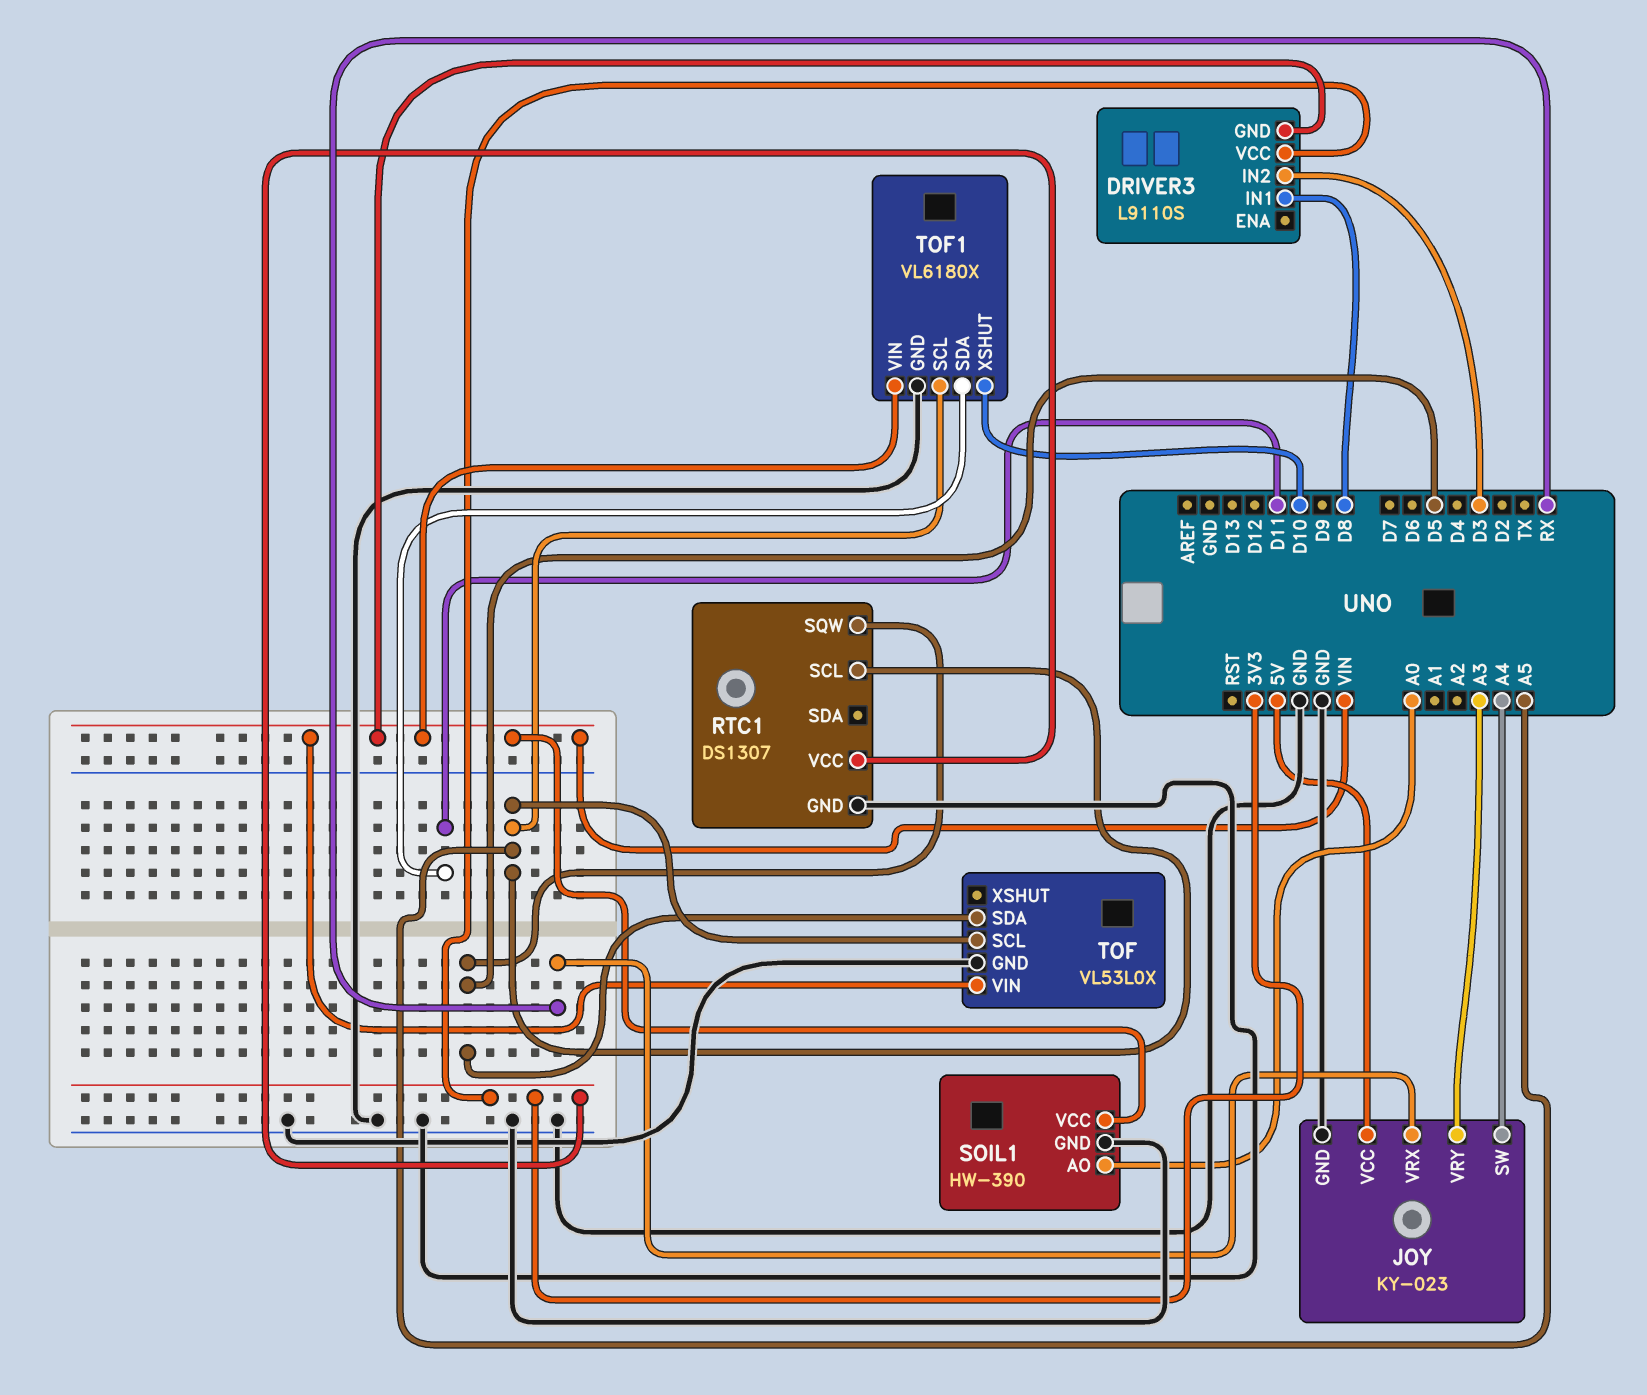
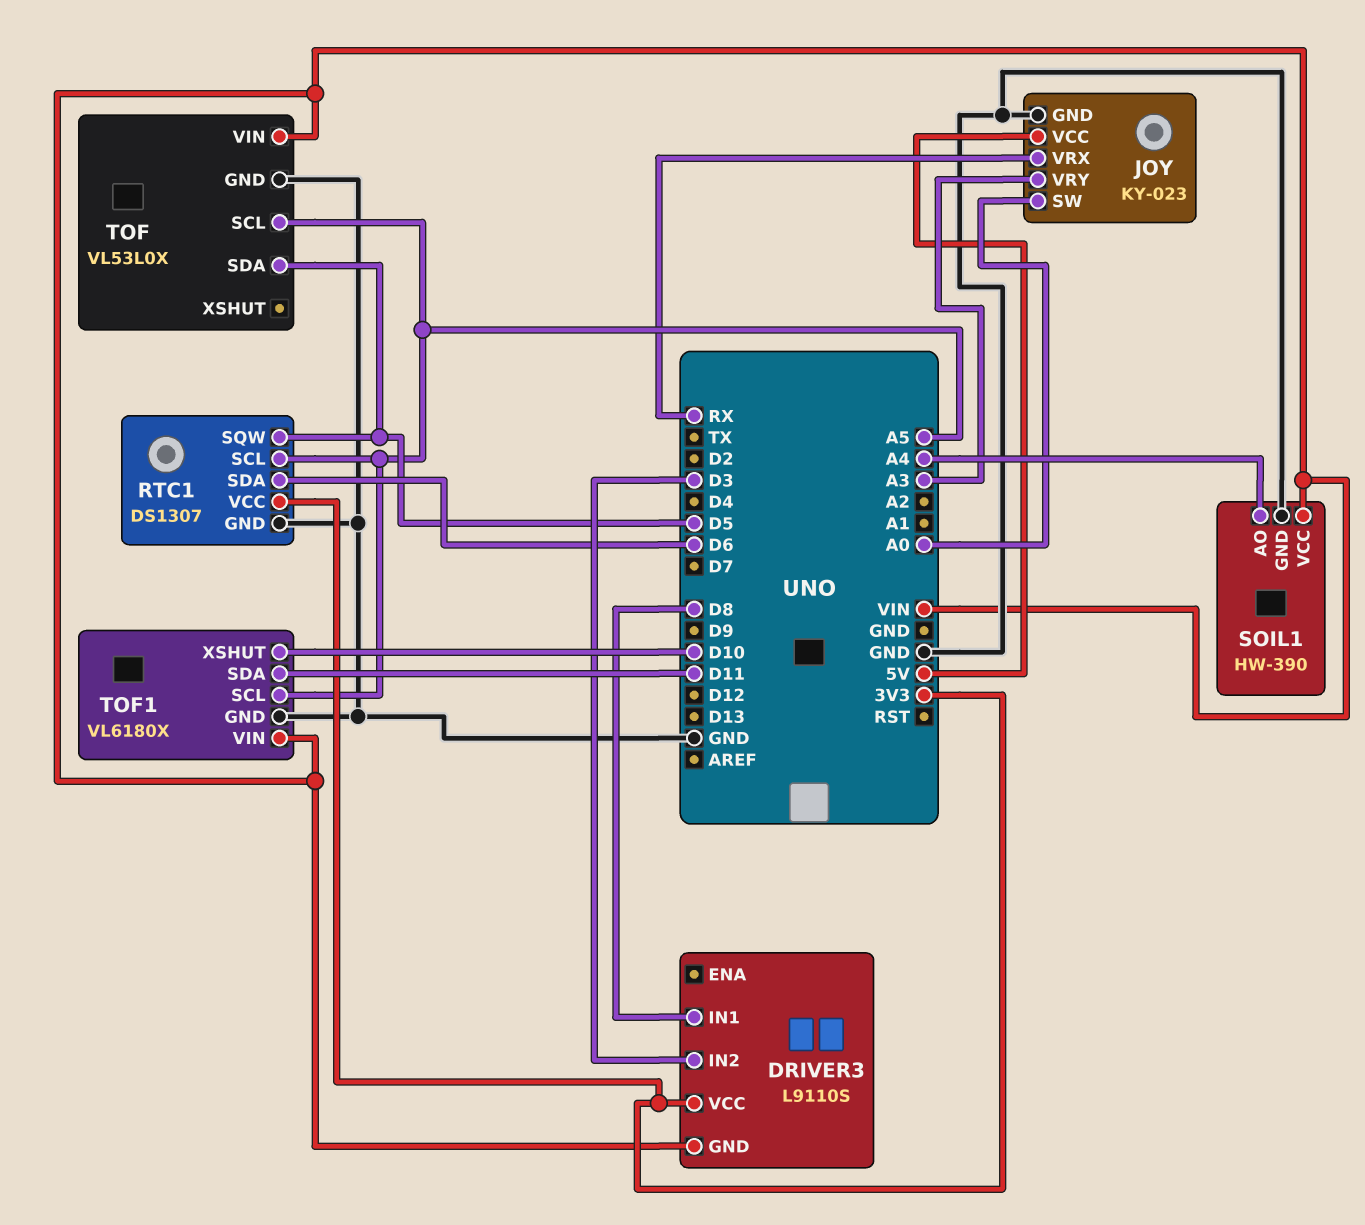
JOY pin SW: A4 -> A0
RTC1 pin SDA: none -> D6
SOIL1 pin AO: A0 -> A4

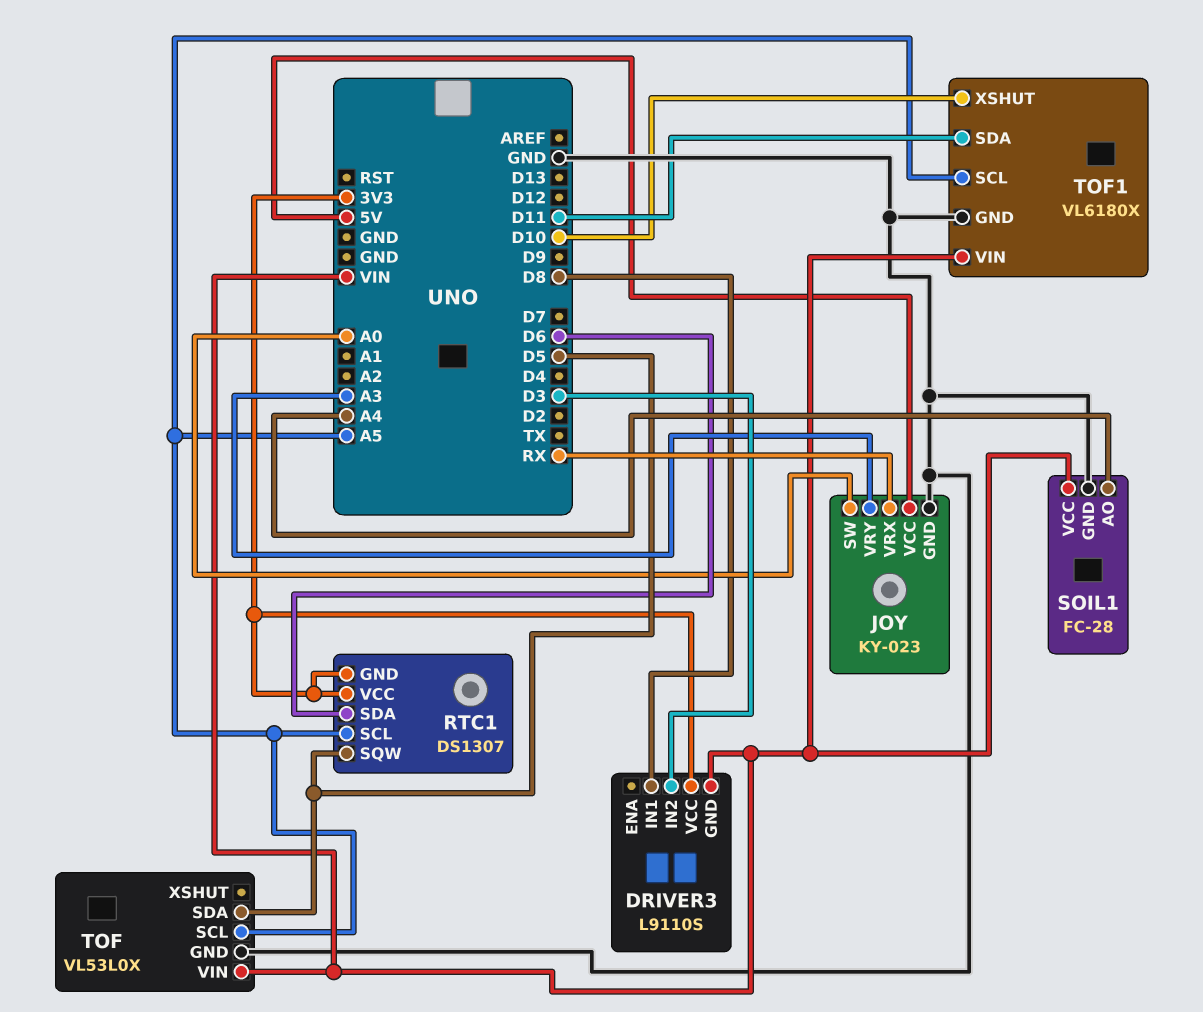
RTC1 pin GND: GND -> 3V3
SOIL1: HW-390 -> FC-28

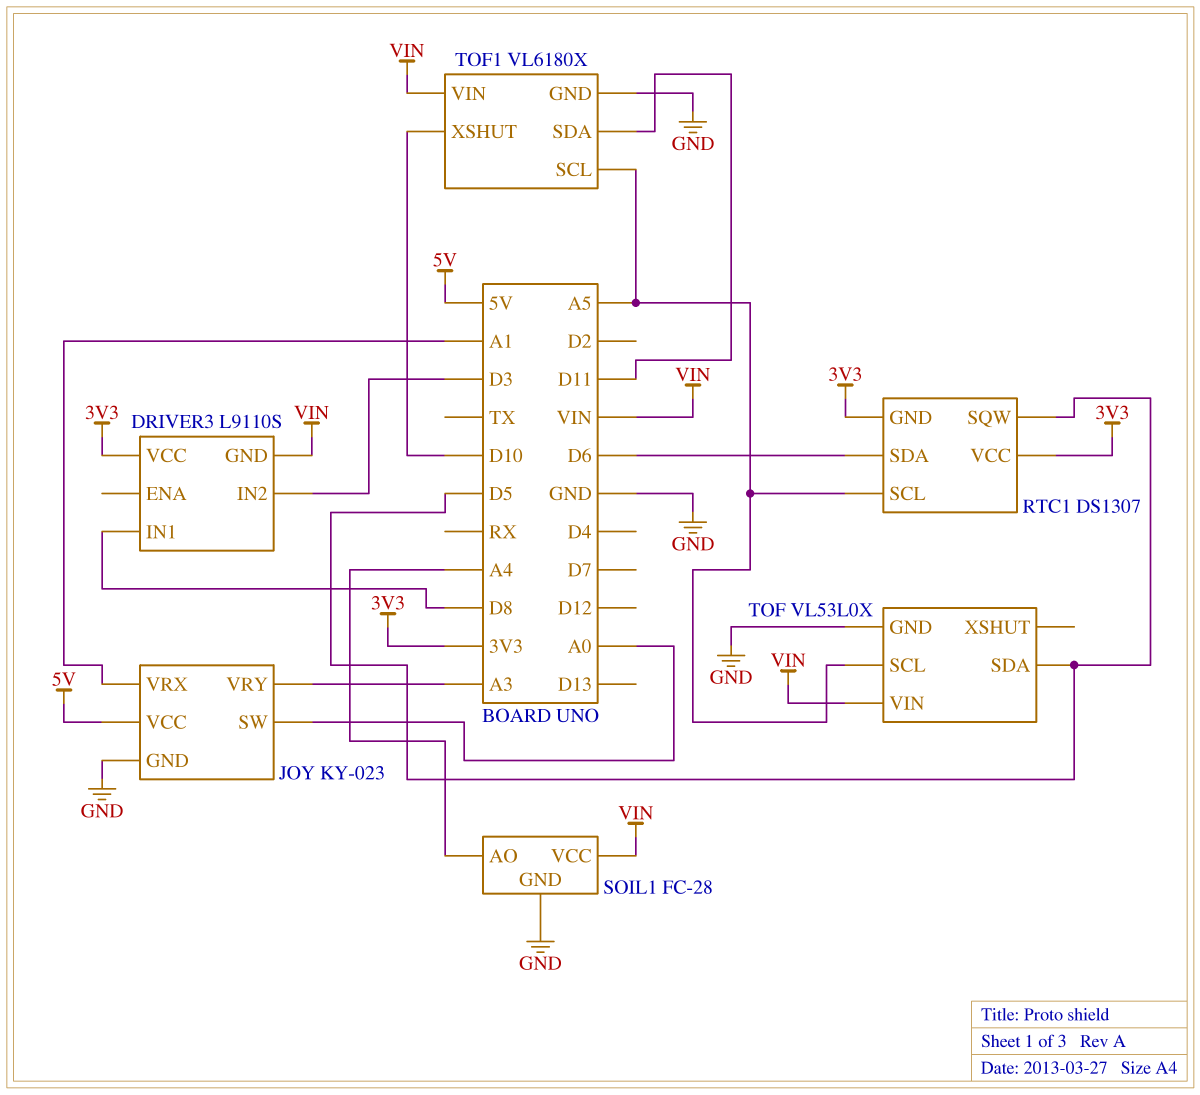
JOY pin VRX: RX -> A1

